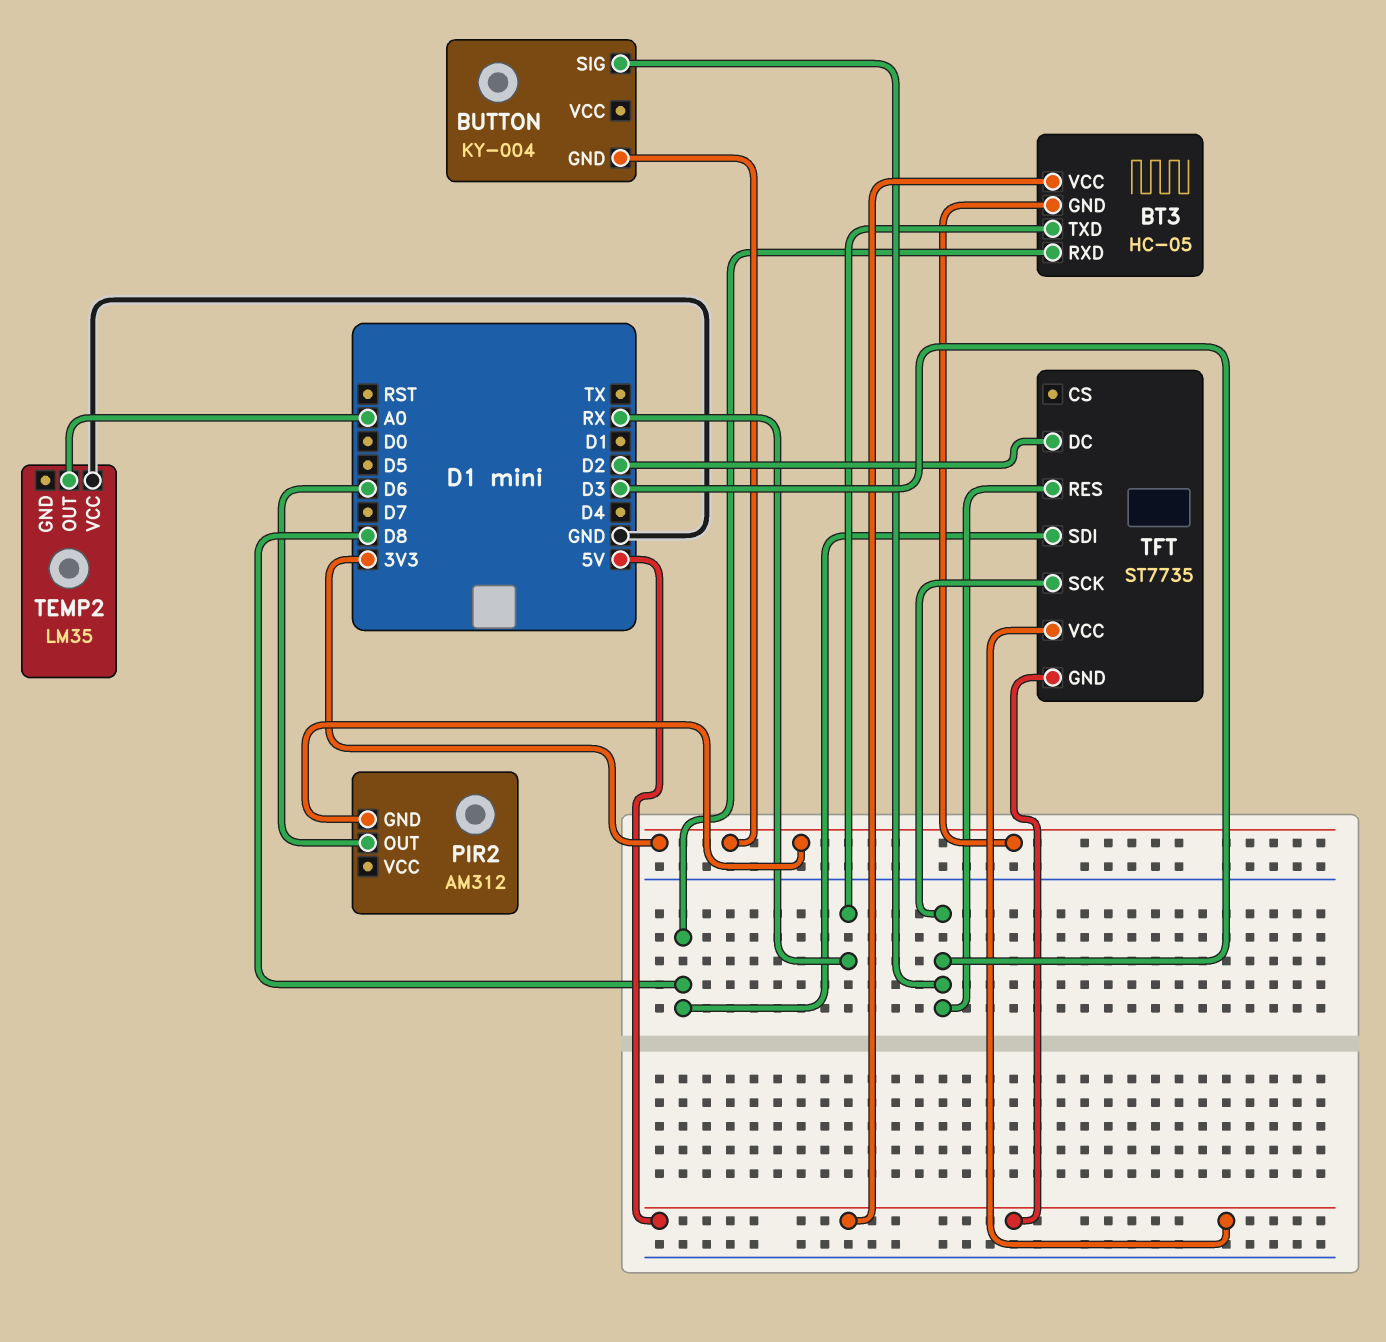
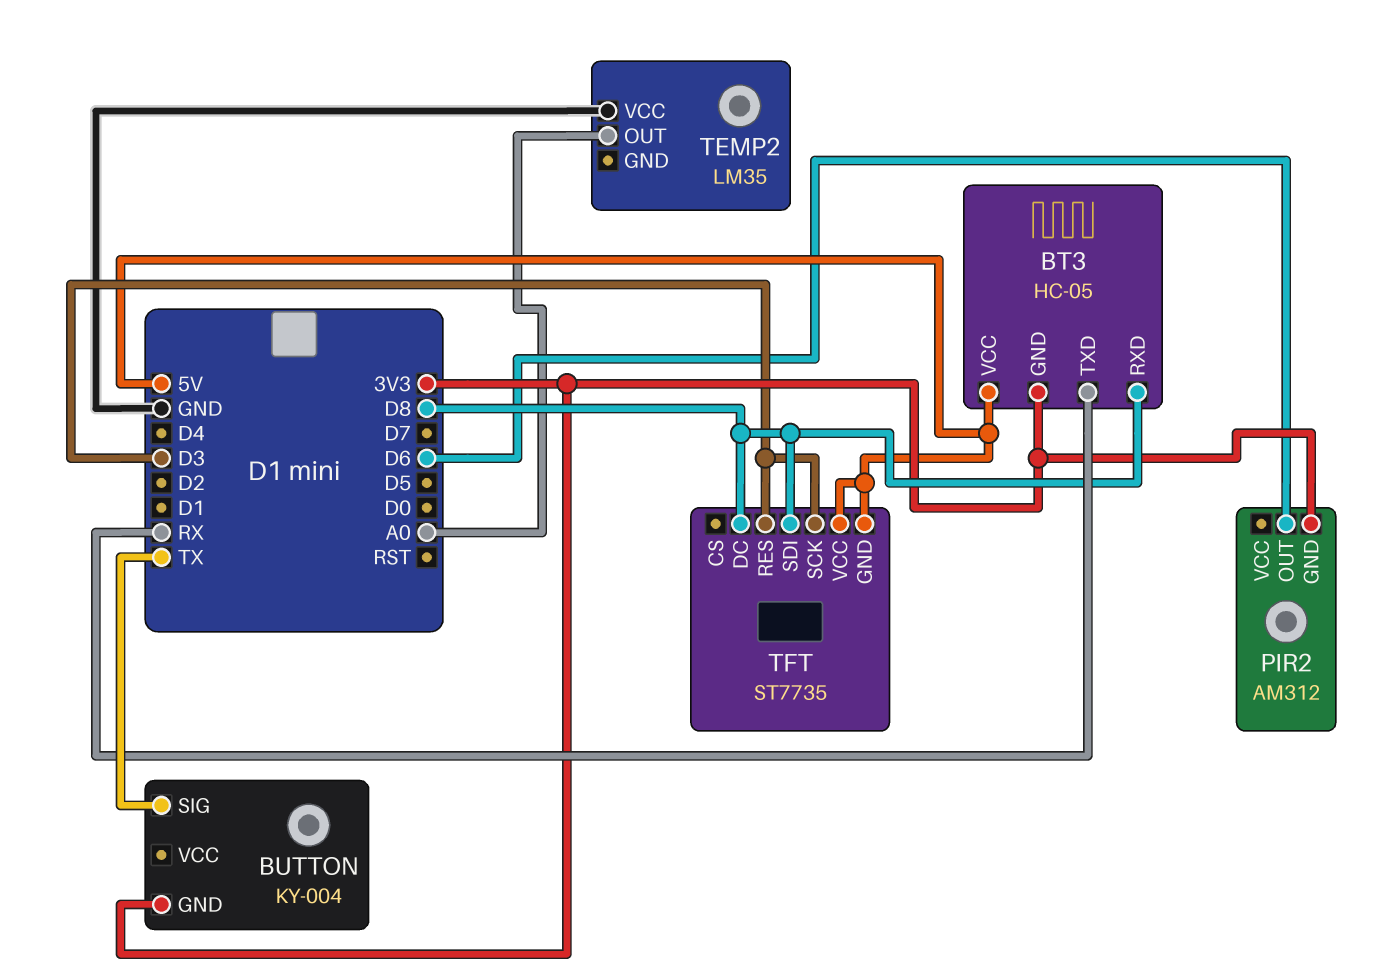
BUTTON pin SIG: D3 -> TX
TFT pin DC: D2 -> D8

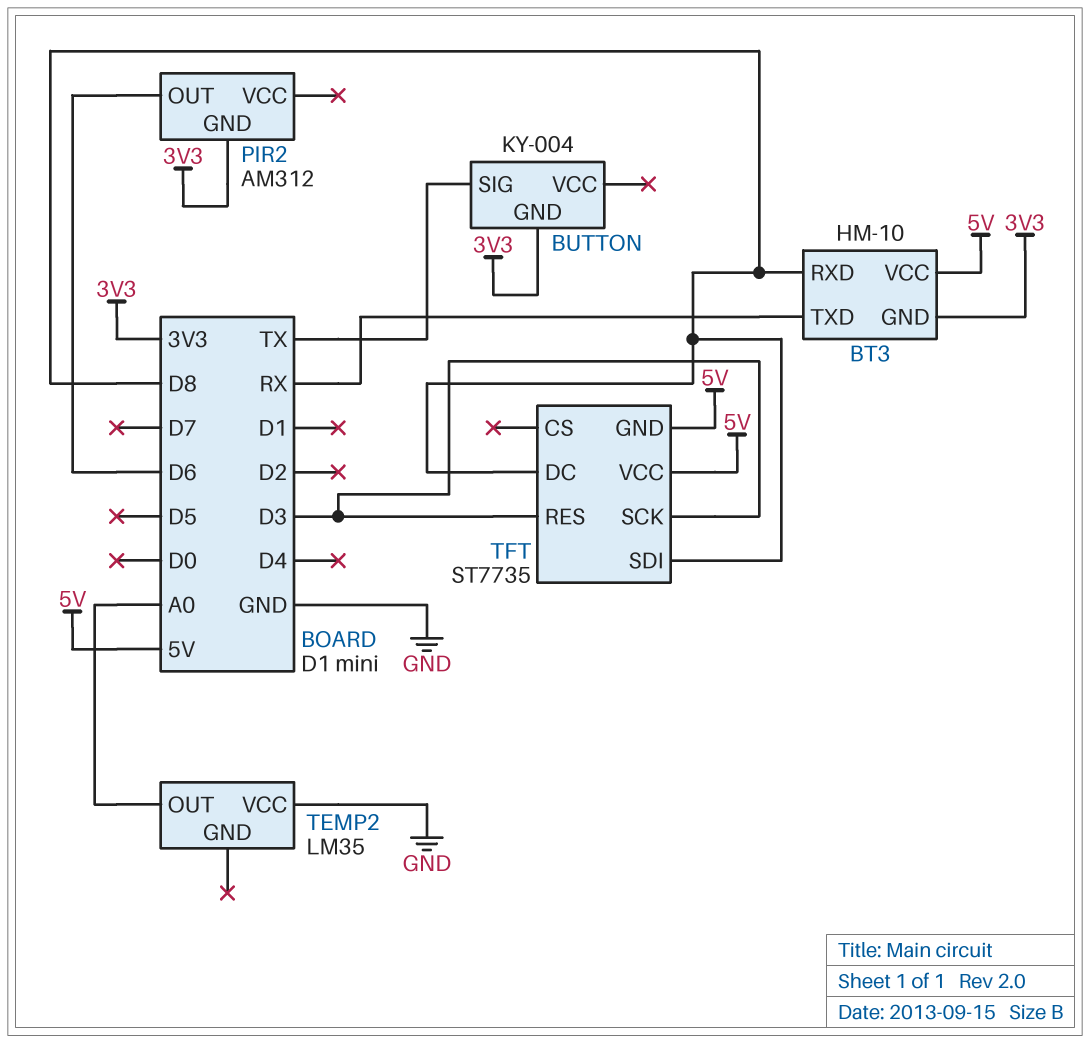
BT3: HC-05 -> HM-10

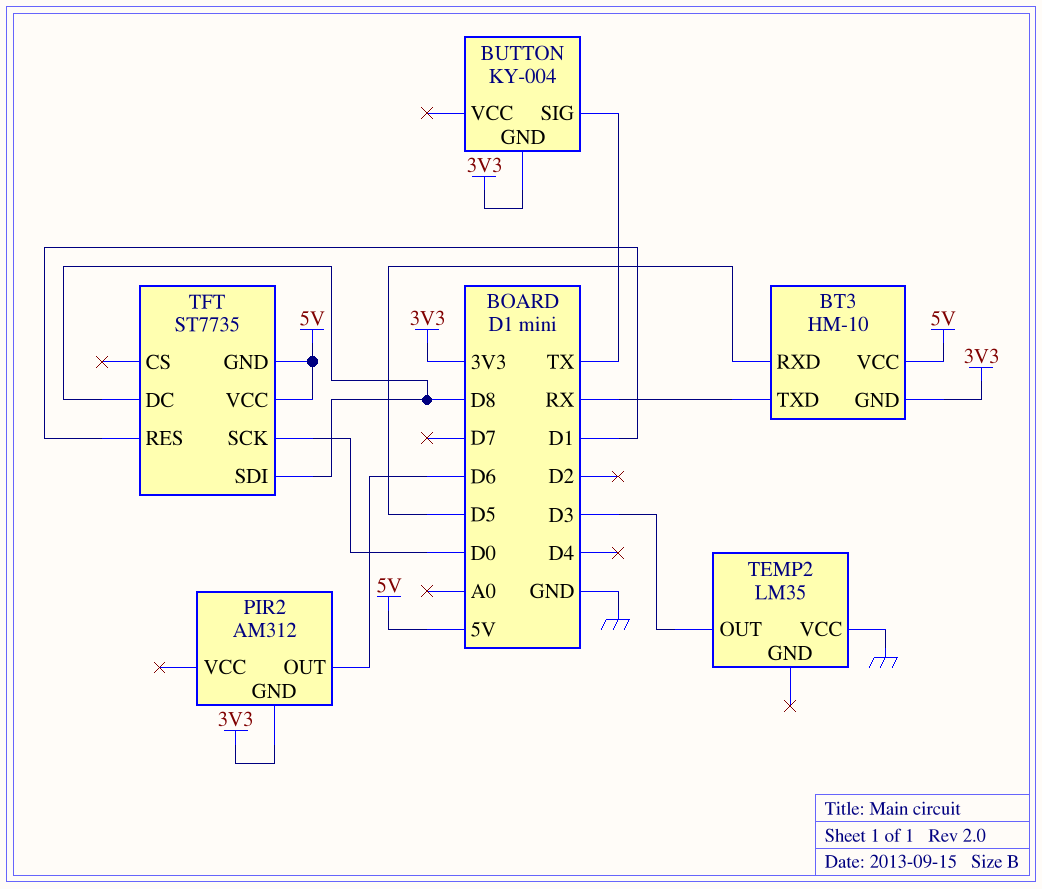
BT3 pin RXD: D8 -> D5
TEMP2 pin OUT: A0 -> D3
TFT pin RES: D3 -> D1
TFT pin SCK: D3 -> D0

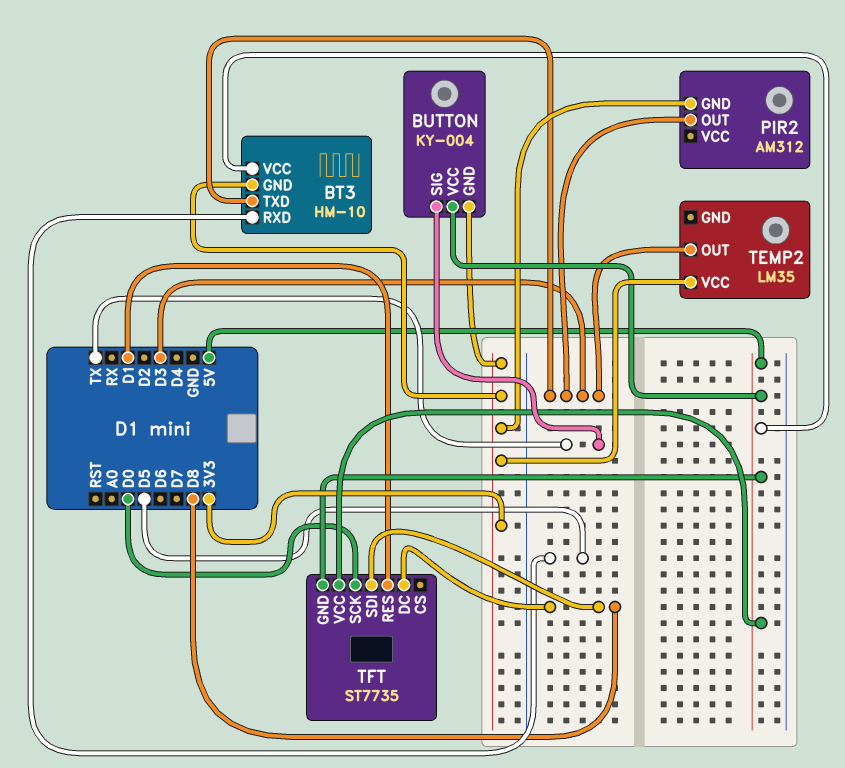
BT3 pin TXD: RX -> D3
BUTTON pin VCC: none -> 5V
PIR2 pin OUT: D6 -> D3
TEMP2 pin VCC: GND -> 3V3

